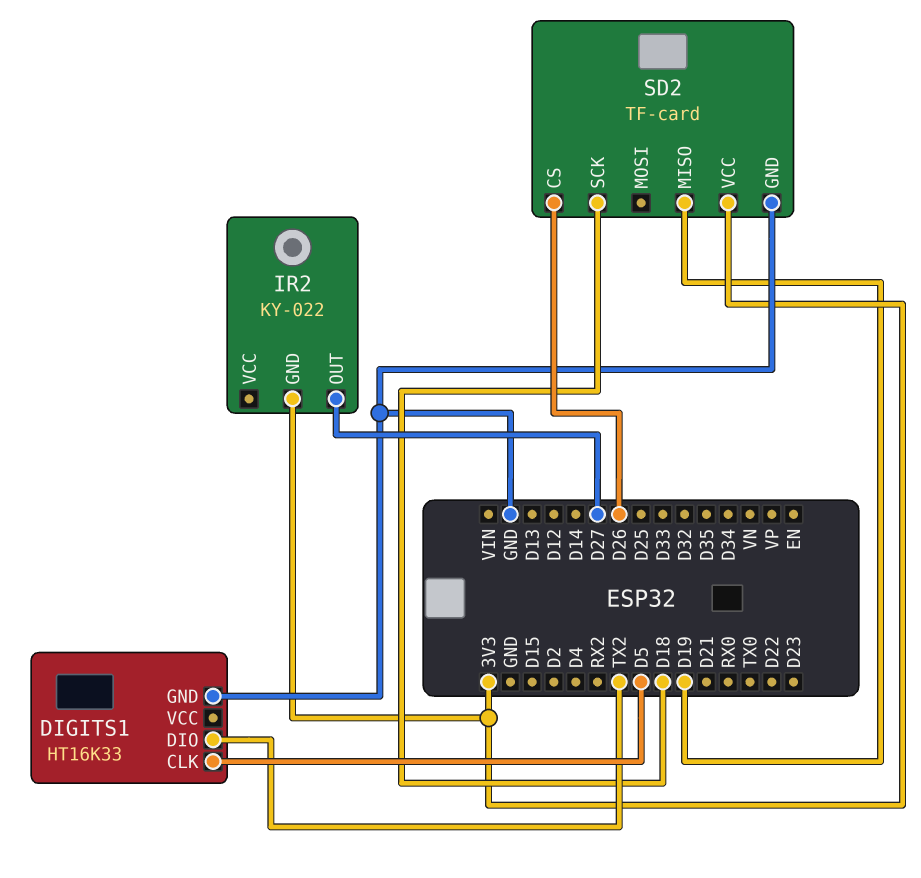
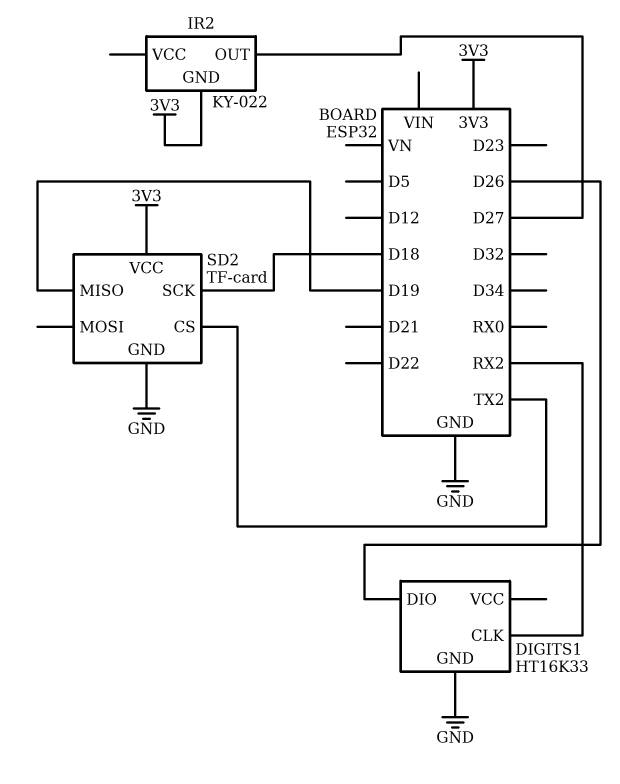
DIGITS1 pin CLK: D5 -> RX2
DIGITS1 pin DIO: TX2 -> D26
SD2 pin CS: D26 -> TX2

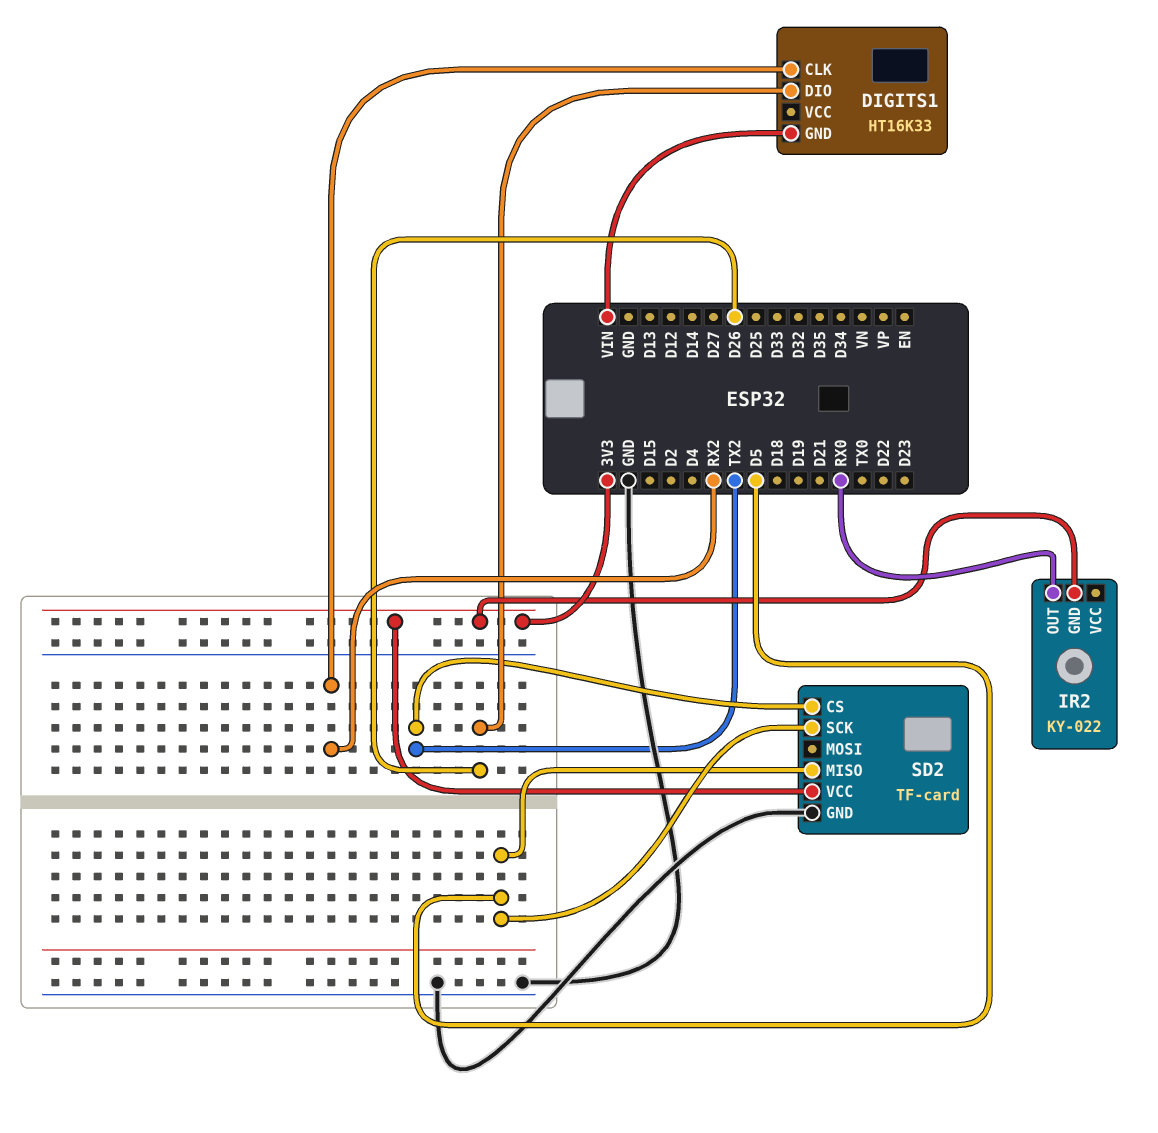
DIGITS1 pin GND: GND -> VIN
IR2 pin OUT: D27 -> RX0
SD2 pin MISO: D19 -> D5
SD2 pin SCK: D18 -> D5

